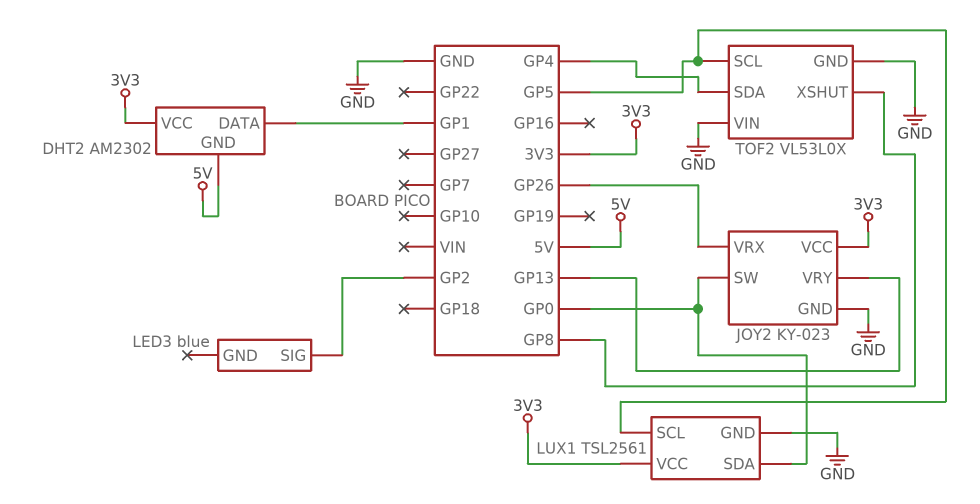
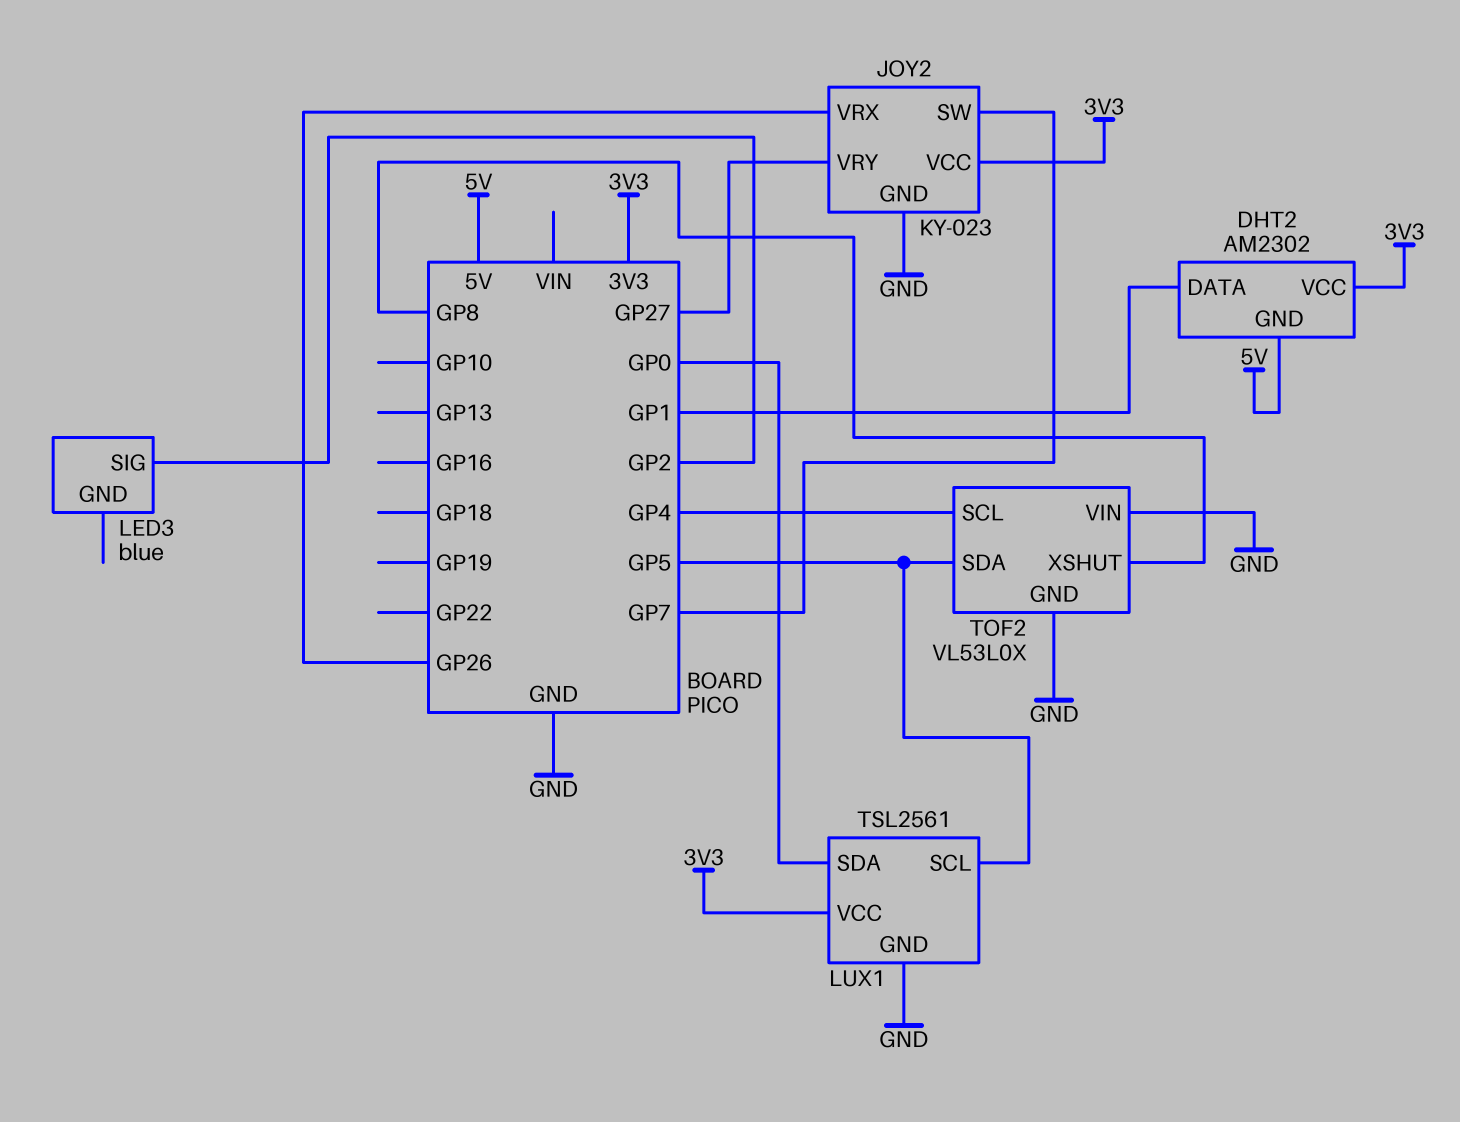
JOY2 pin SW: GP0 -> GP7
JOY2 pin VRY: GP13 -> GP27
TOF2 pin SCL: GP5 -> GP4
TOF2 pin SDA: GP4 -> GP5

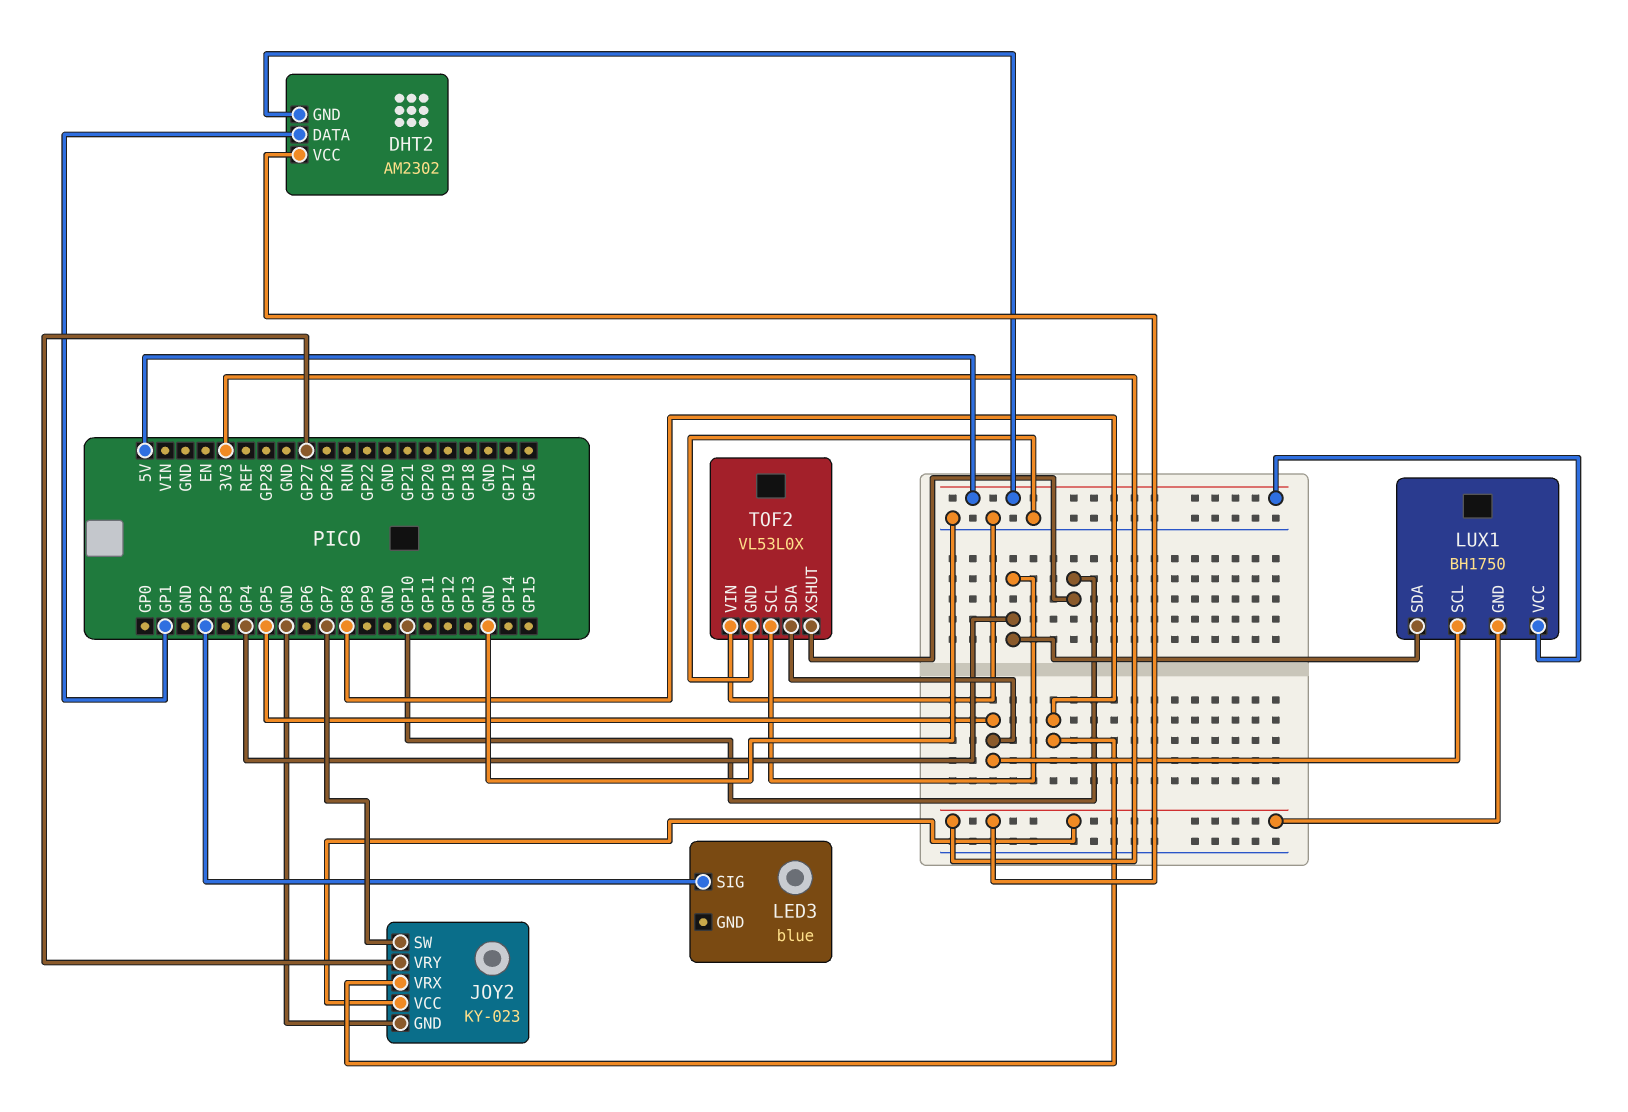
JOY2 pin VRX: GP26 -> GP8
LUX1: TSL2561 -> BH1750
LUX1 pin GND: GND -> 3V3
LUX1 pin SDA: GP0 -> GP4
LUX1 pin VCC: 3V3 -> 5V
TOF2 pin XSHUT: GP8 -> GP10

